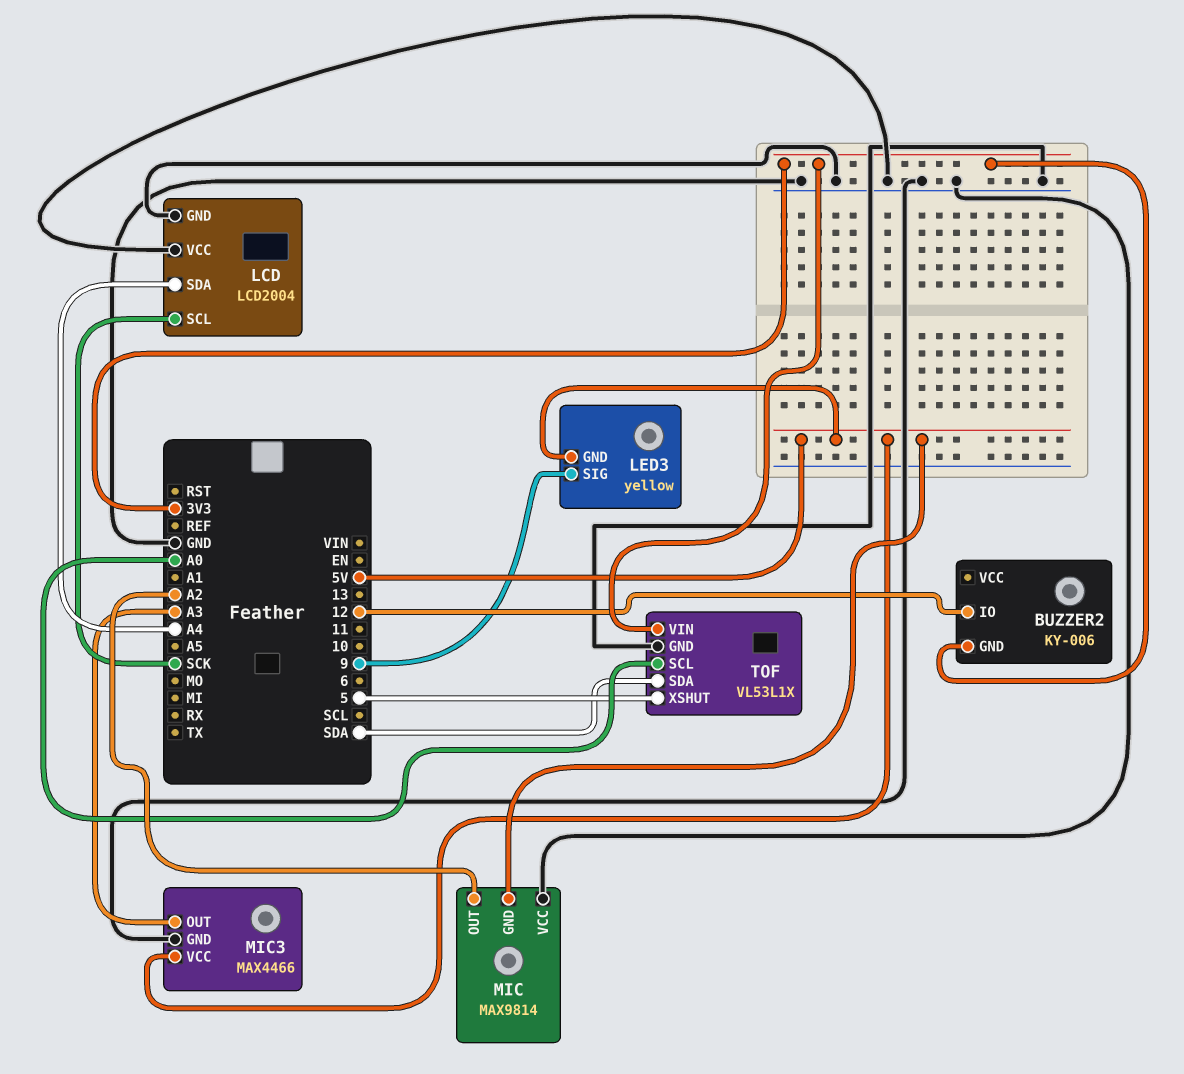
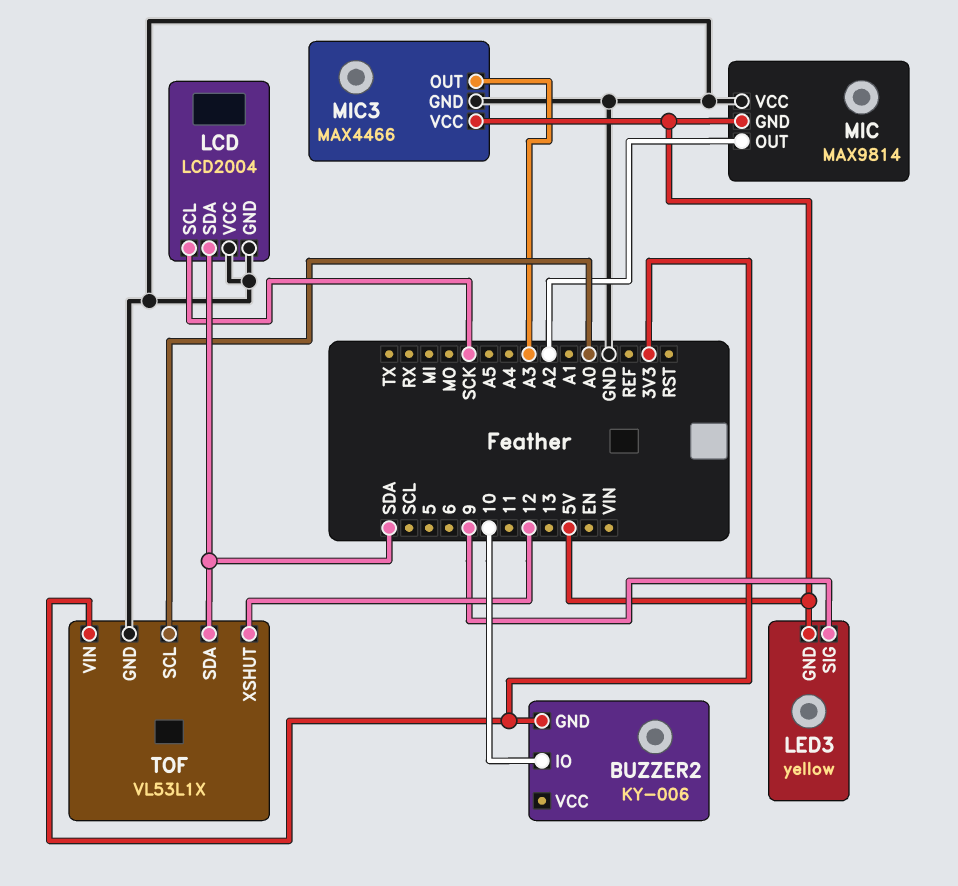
BUZZER2 pin IO: 12 -> 10
LCD pin SDA: A4 -> SDA
TOF pin XSHUT: 5 -> 12

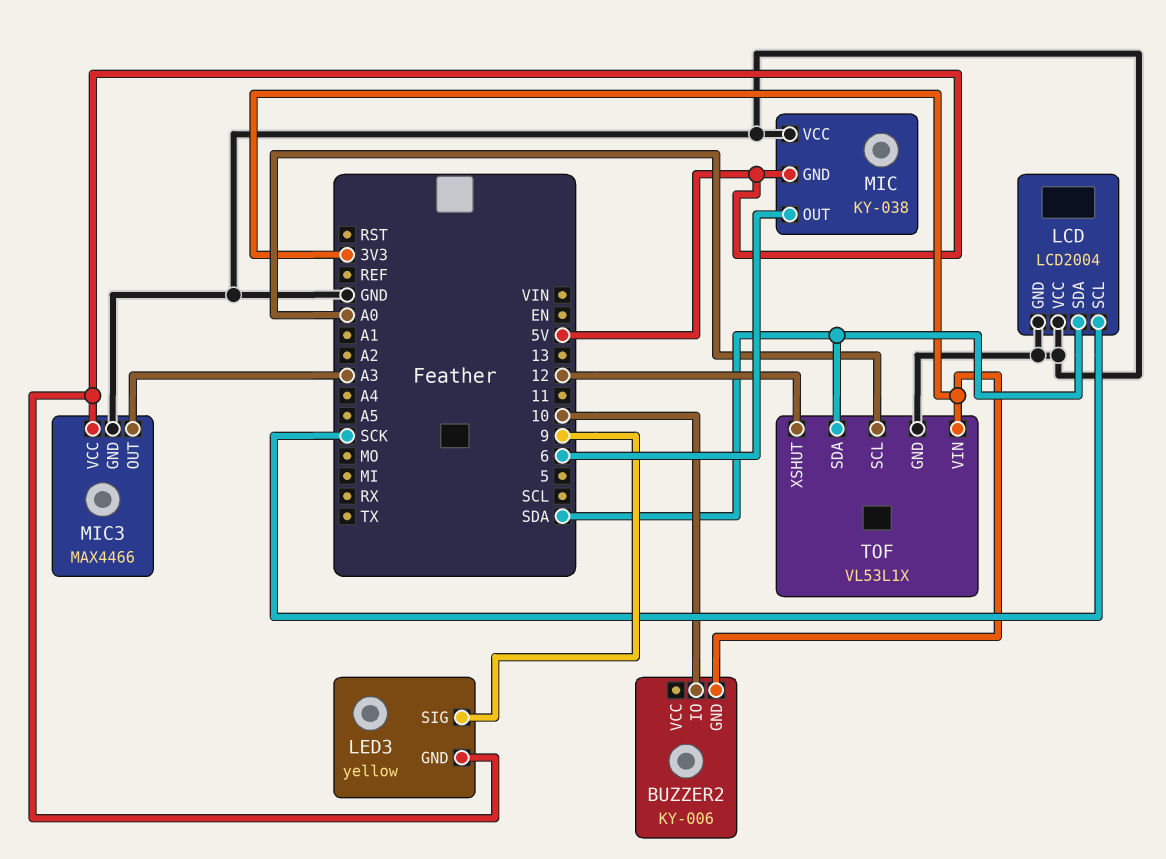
MIC: MAX9814 -> KY-038
MIC pin OUT: A2 -> 6

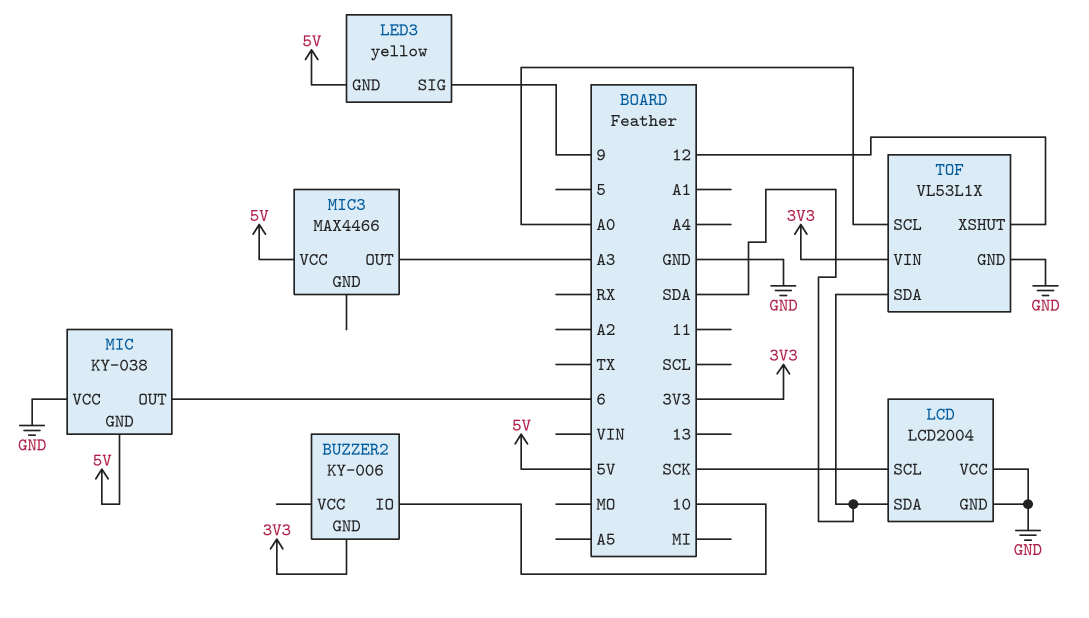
MIC3 pin GND: GND -> none

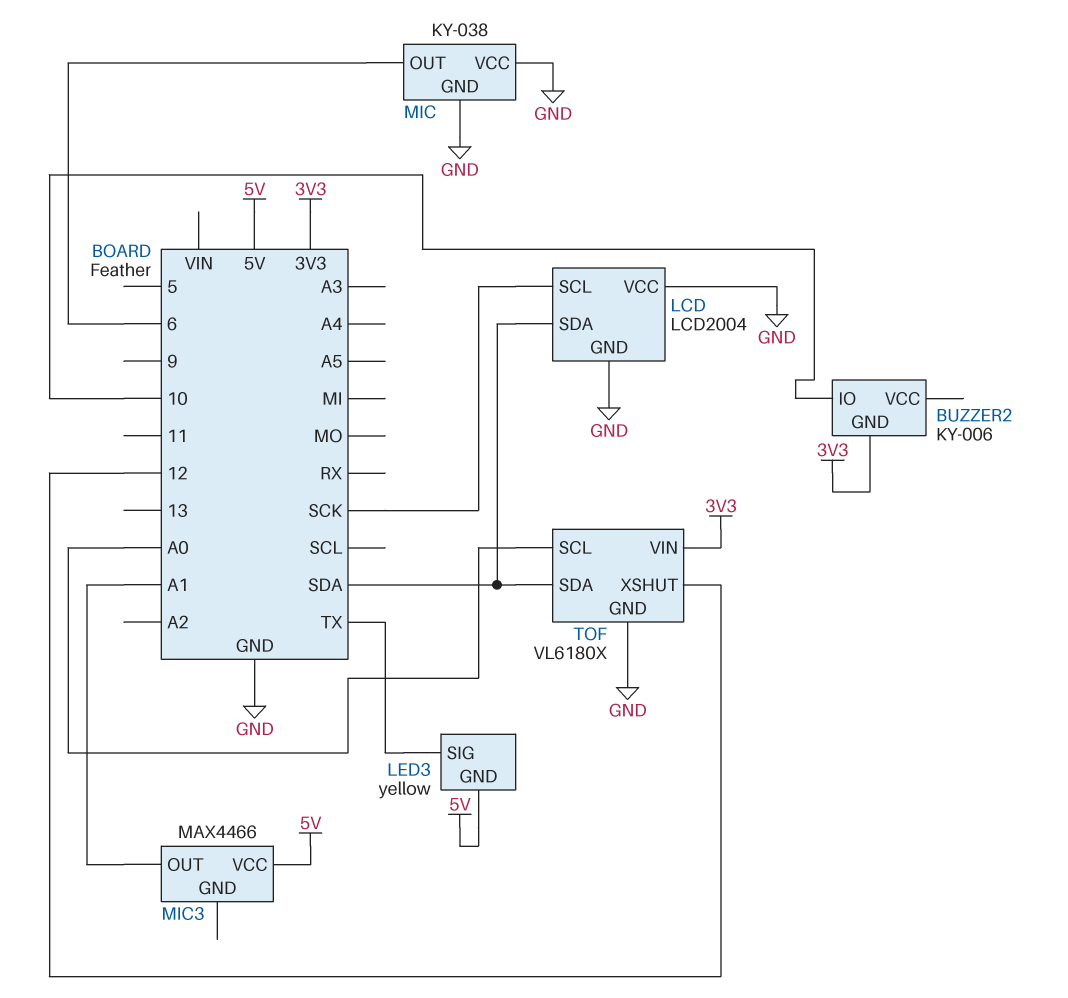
LED3 pin SIG: 9 -> TX
MIC pin GND: 5V -> GND
MIC3 pin OUT: A3 -> A1
TOF: VL53L1X -> VL6180X

